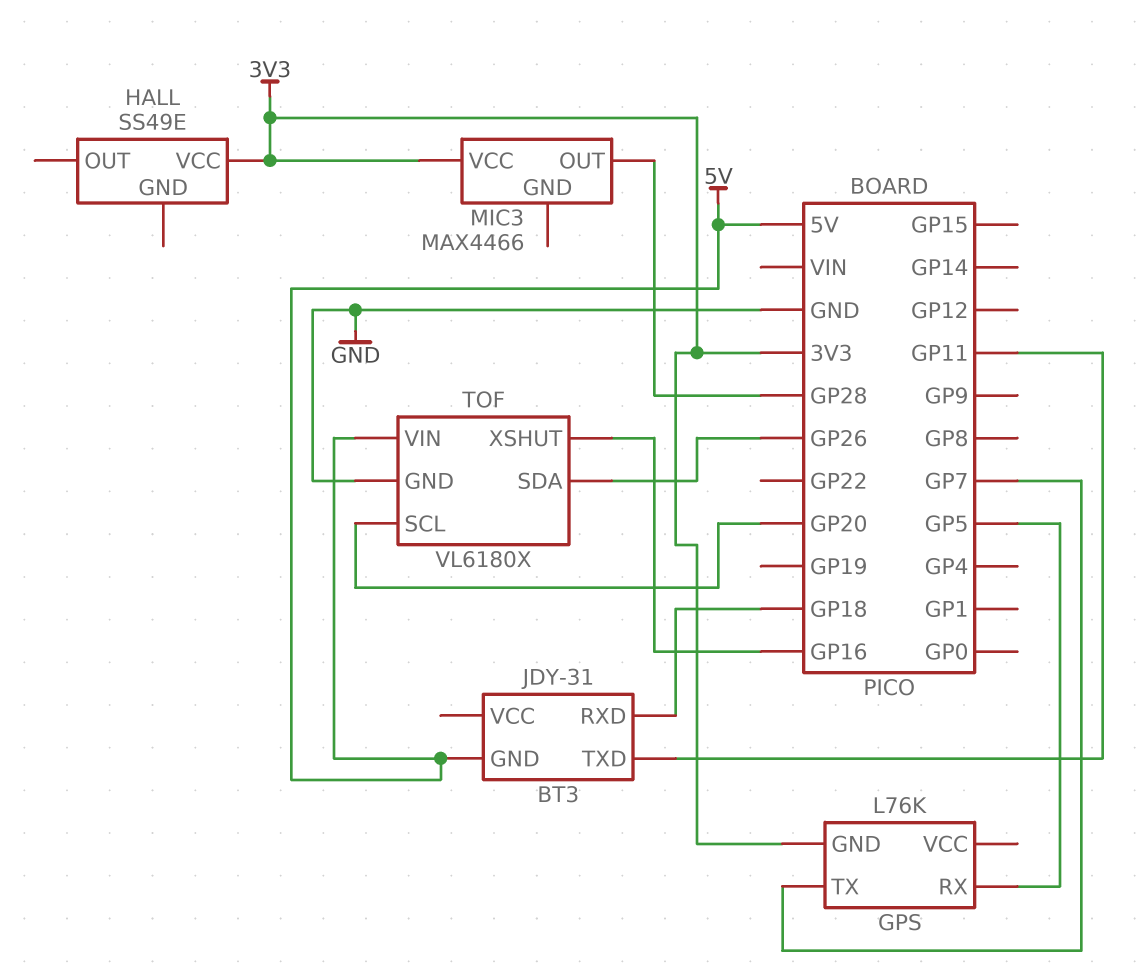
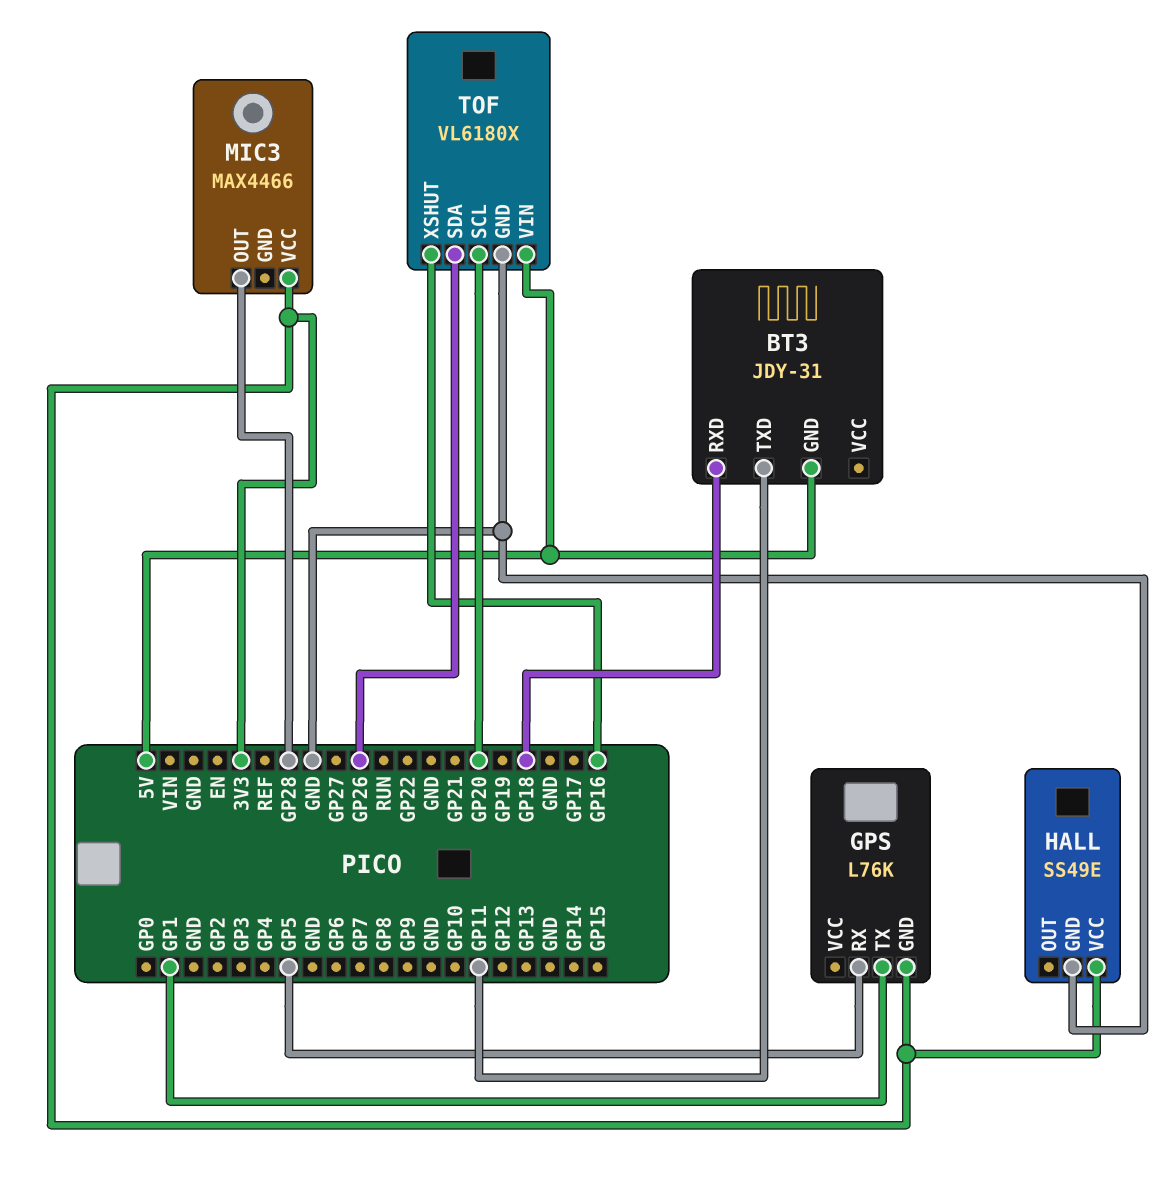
GPS pin TX: GP7 -> GP1
HALL pin GND: none -> GND

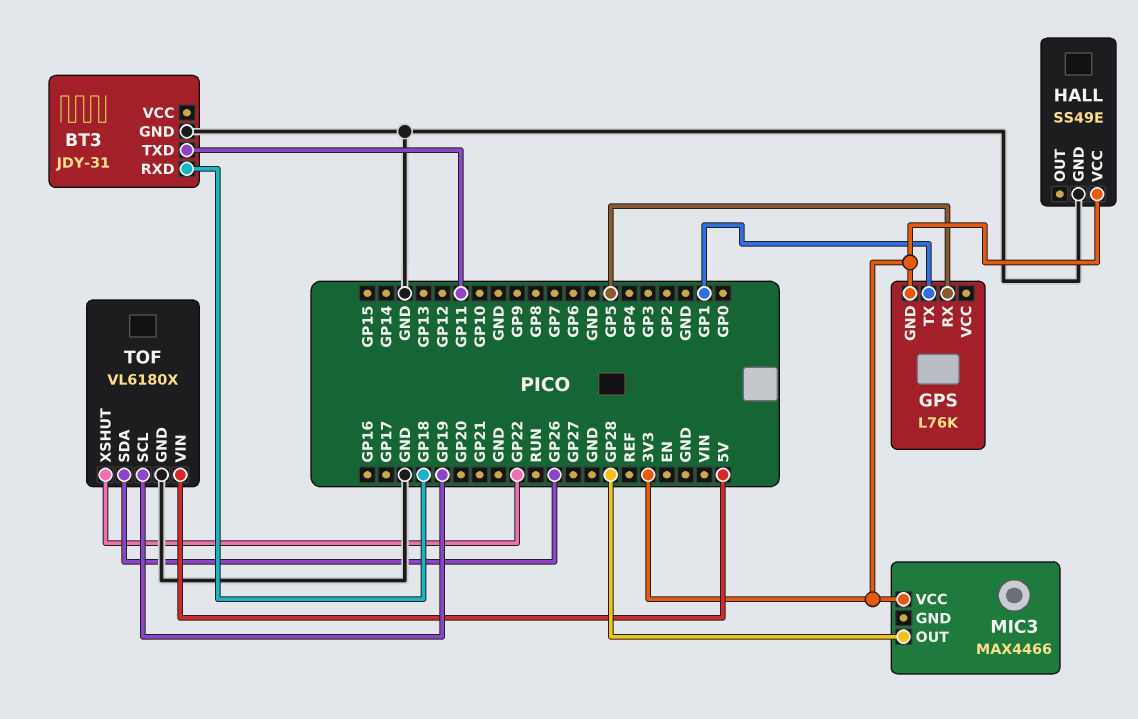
BT3 pin GND: 5V -> GND
TOF pin SCL: GP20 -> GP19
TOF pin XSHUT: GP16 -> GP22

